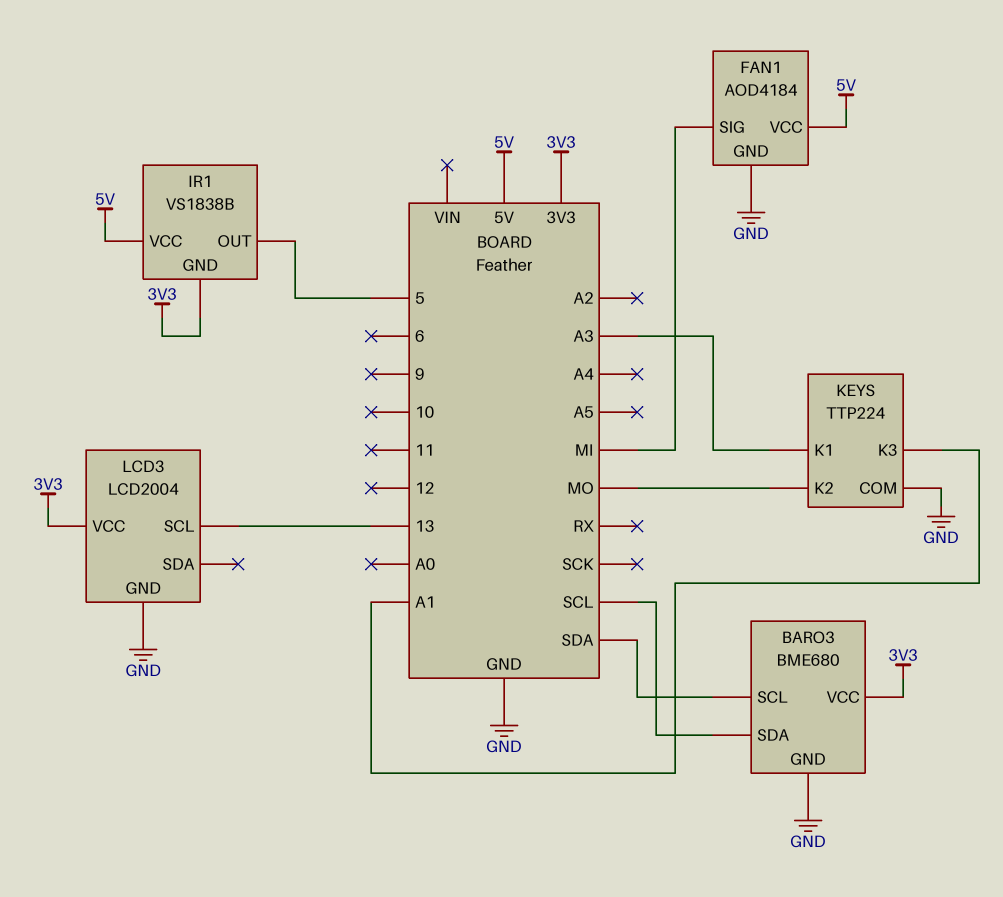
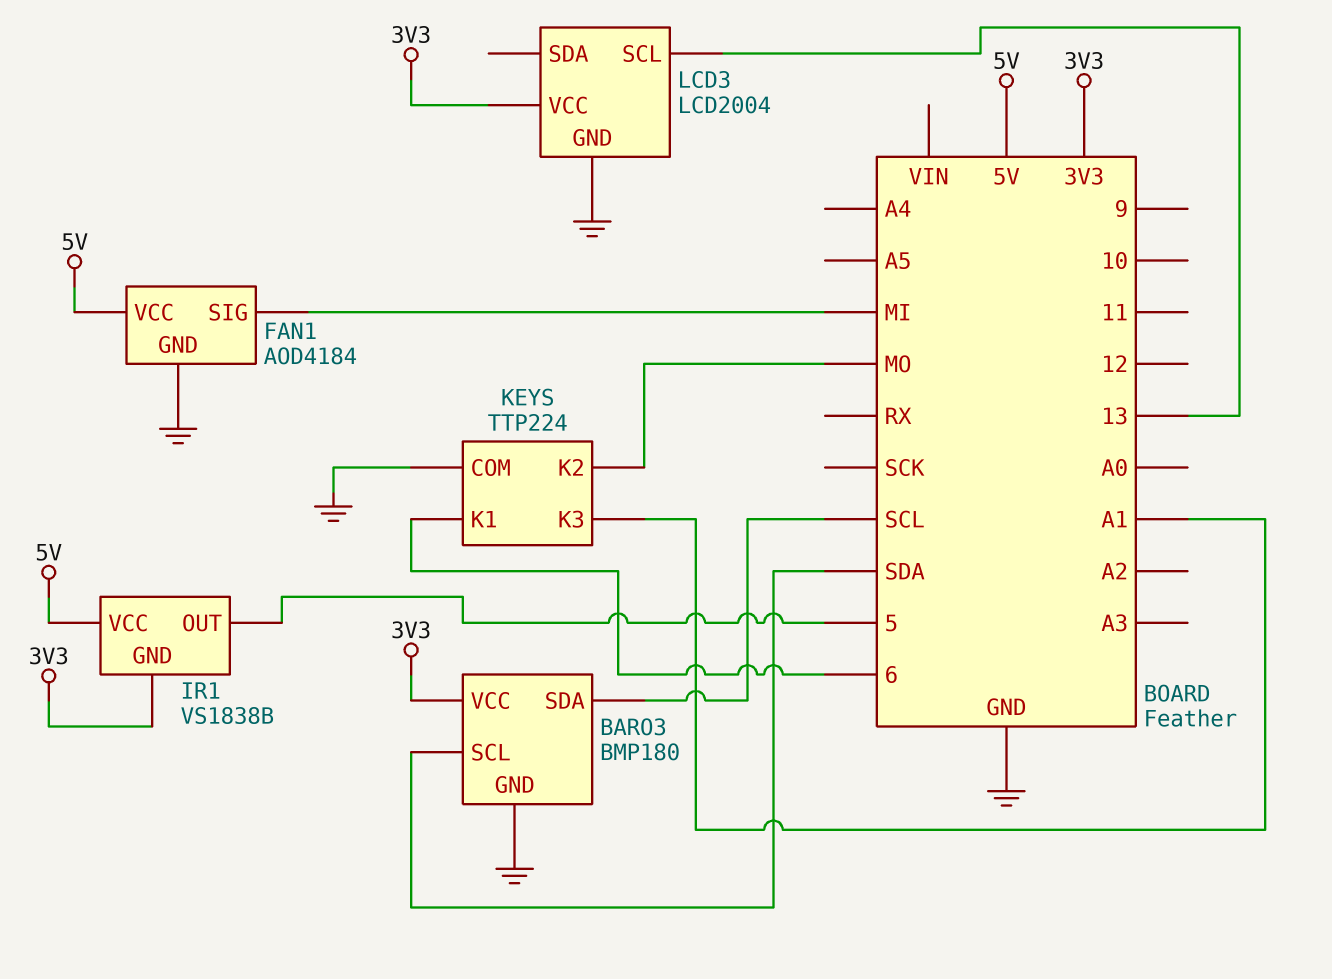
BARO3: BME680 -> BMP180
KEYS pin K1: A3 -> 6

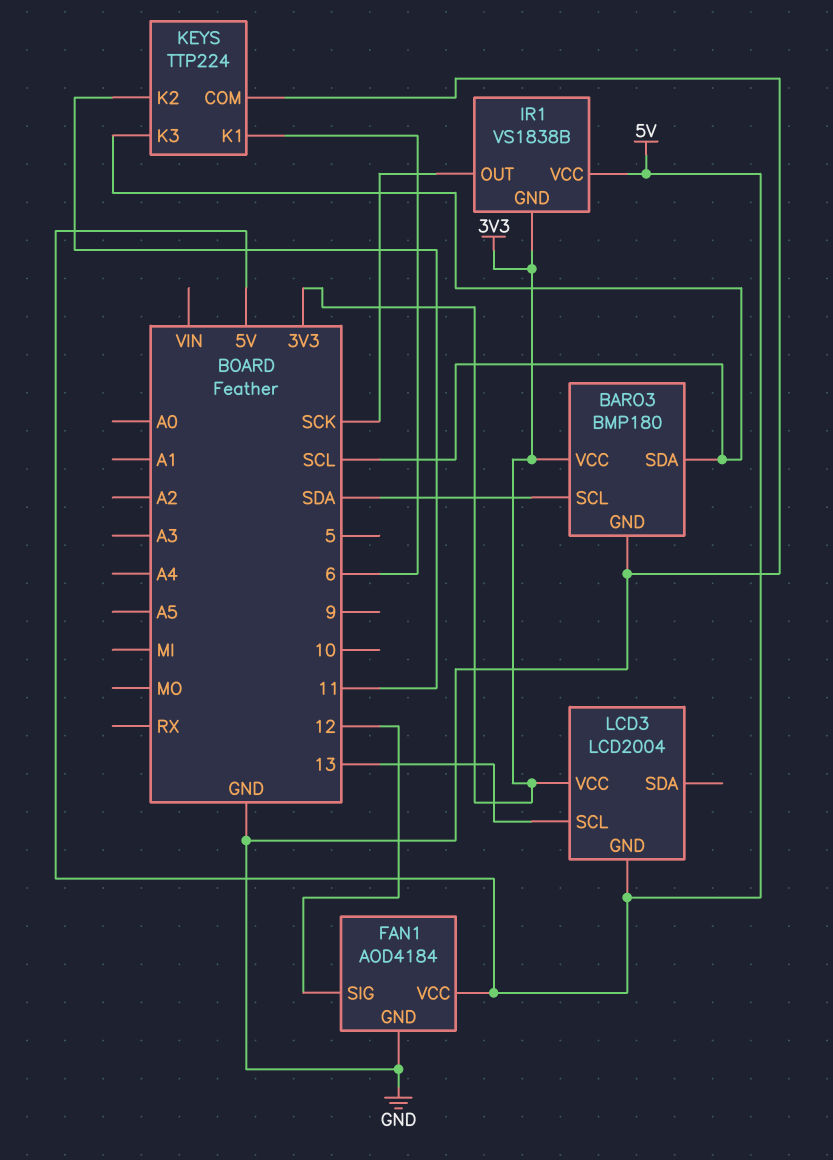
FAN1 pin SIG: MI -> 12
IR1 pin OUT: 5 -> SCK
KEYS pin K2: MO -> 11
KEYS pin K3: A1 -> SCL
LCD3 pin GND: GND -> 5V

